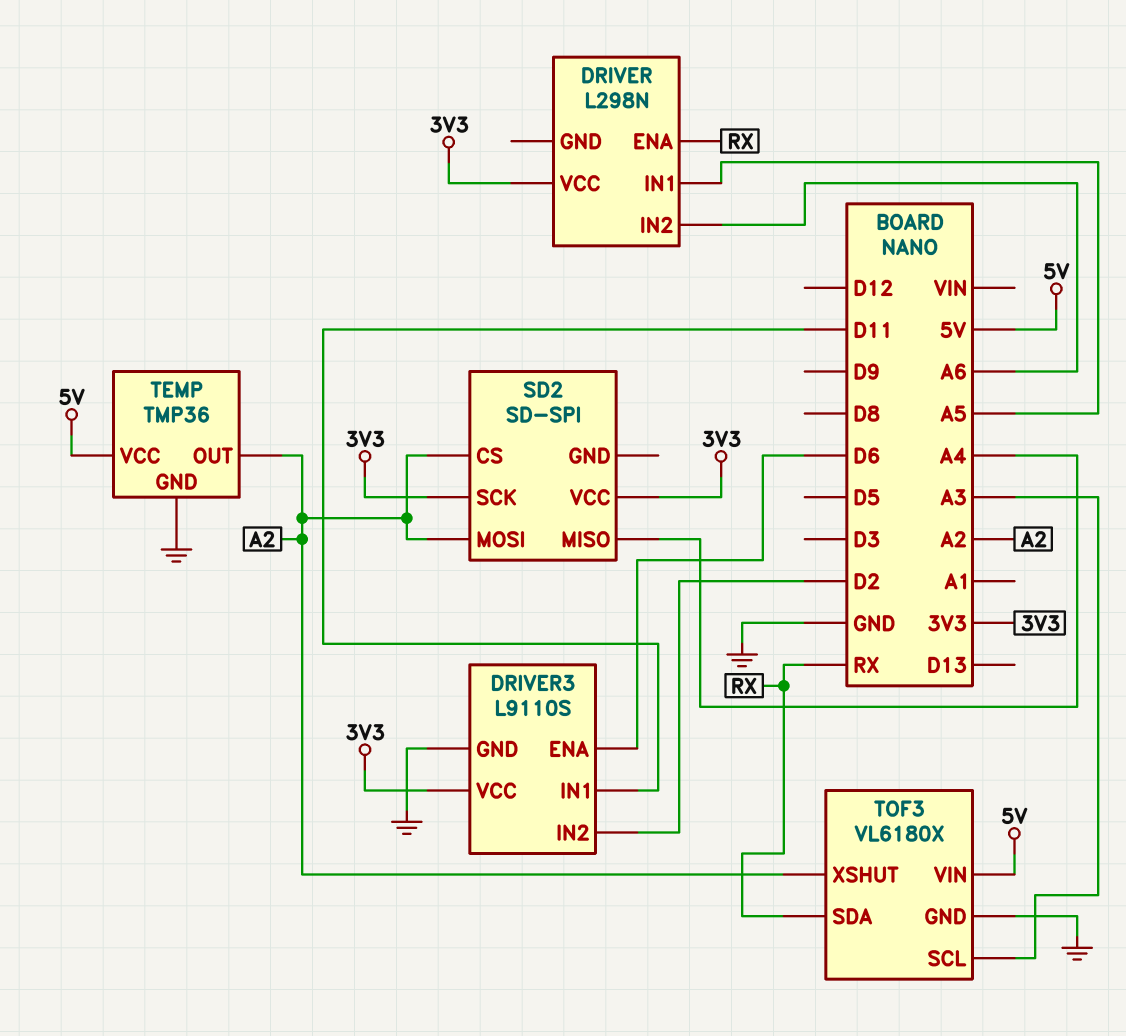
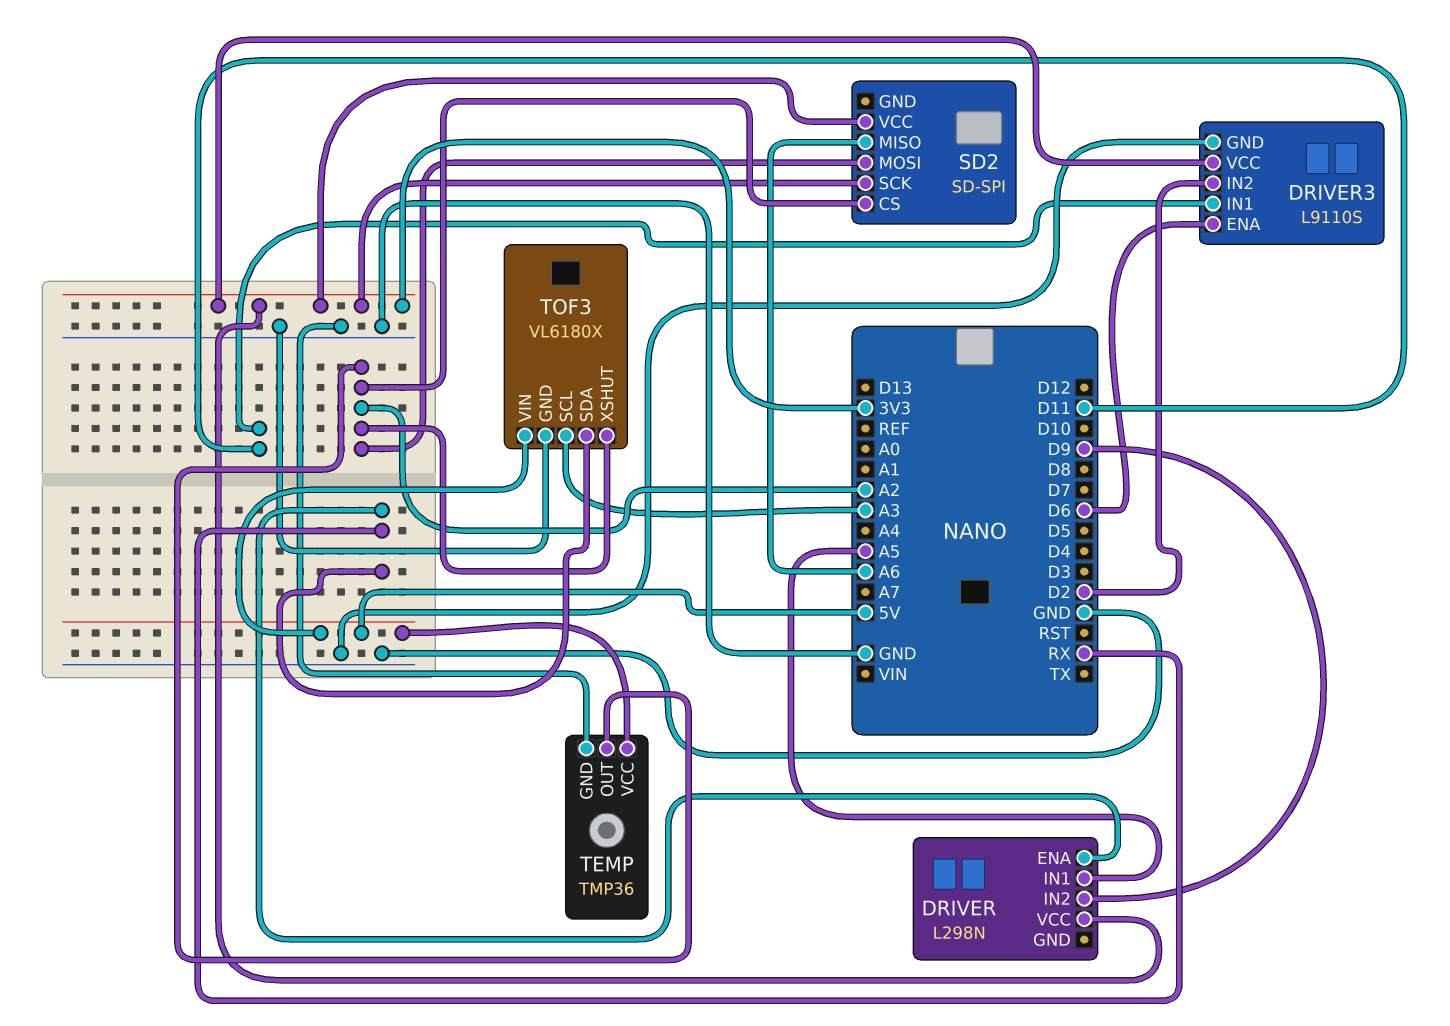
DRIVER pin IN2: A6 -> D9
SD2 pin MISO: A4 -> A6

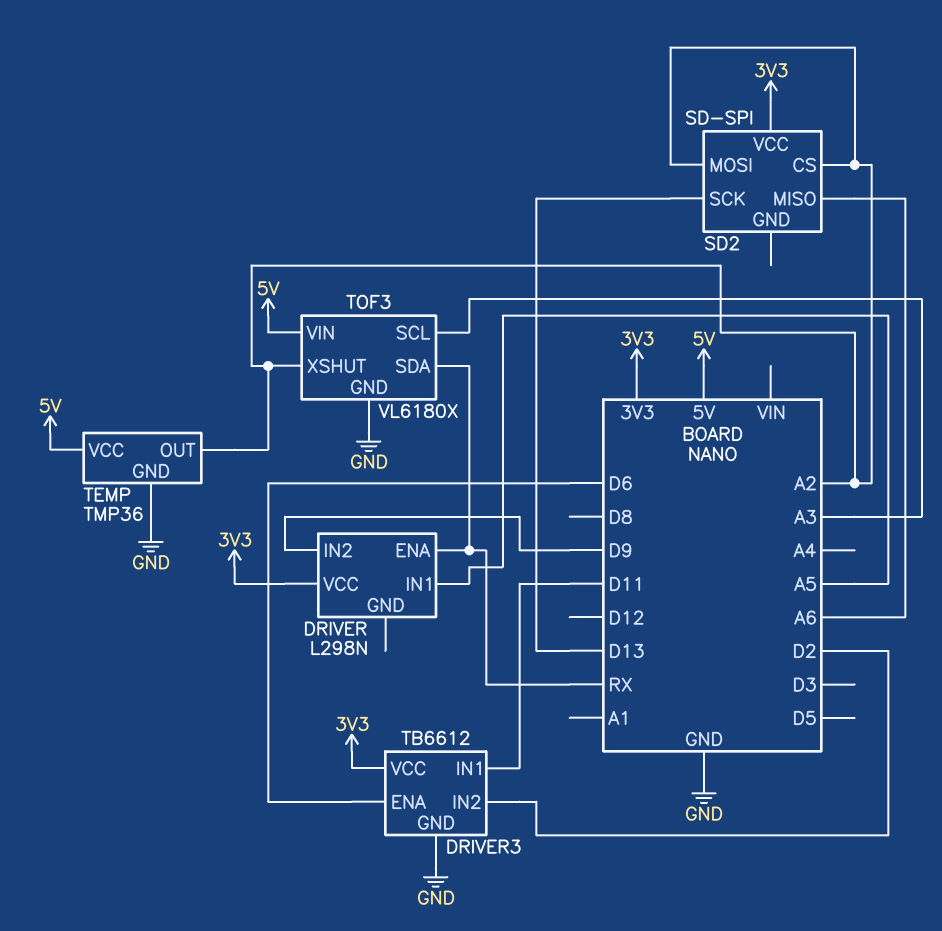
DRIVER3: L9110S -> TB6612
SD2 pin SCK: 3V3 -> D13

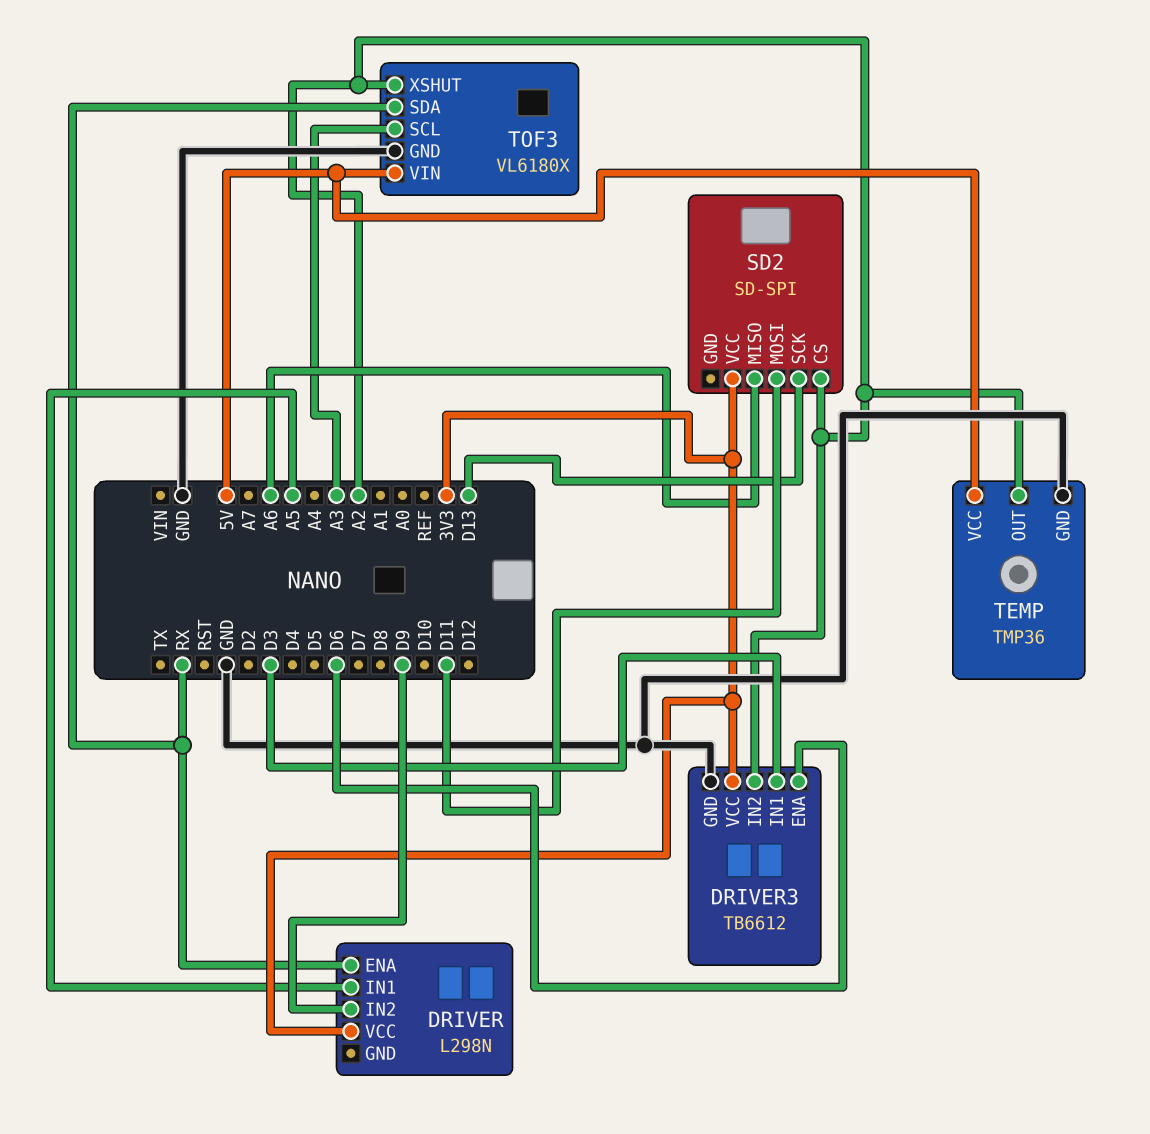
DRIVER3 pin IN1: D11 -> D3
DRIVER3 pin IN2: D2 -> A2
SD2 pin MOSI: A2 -> D11

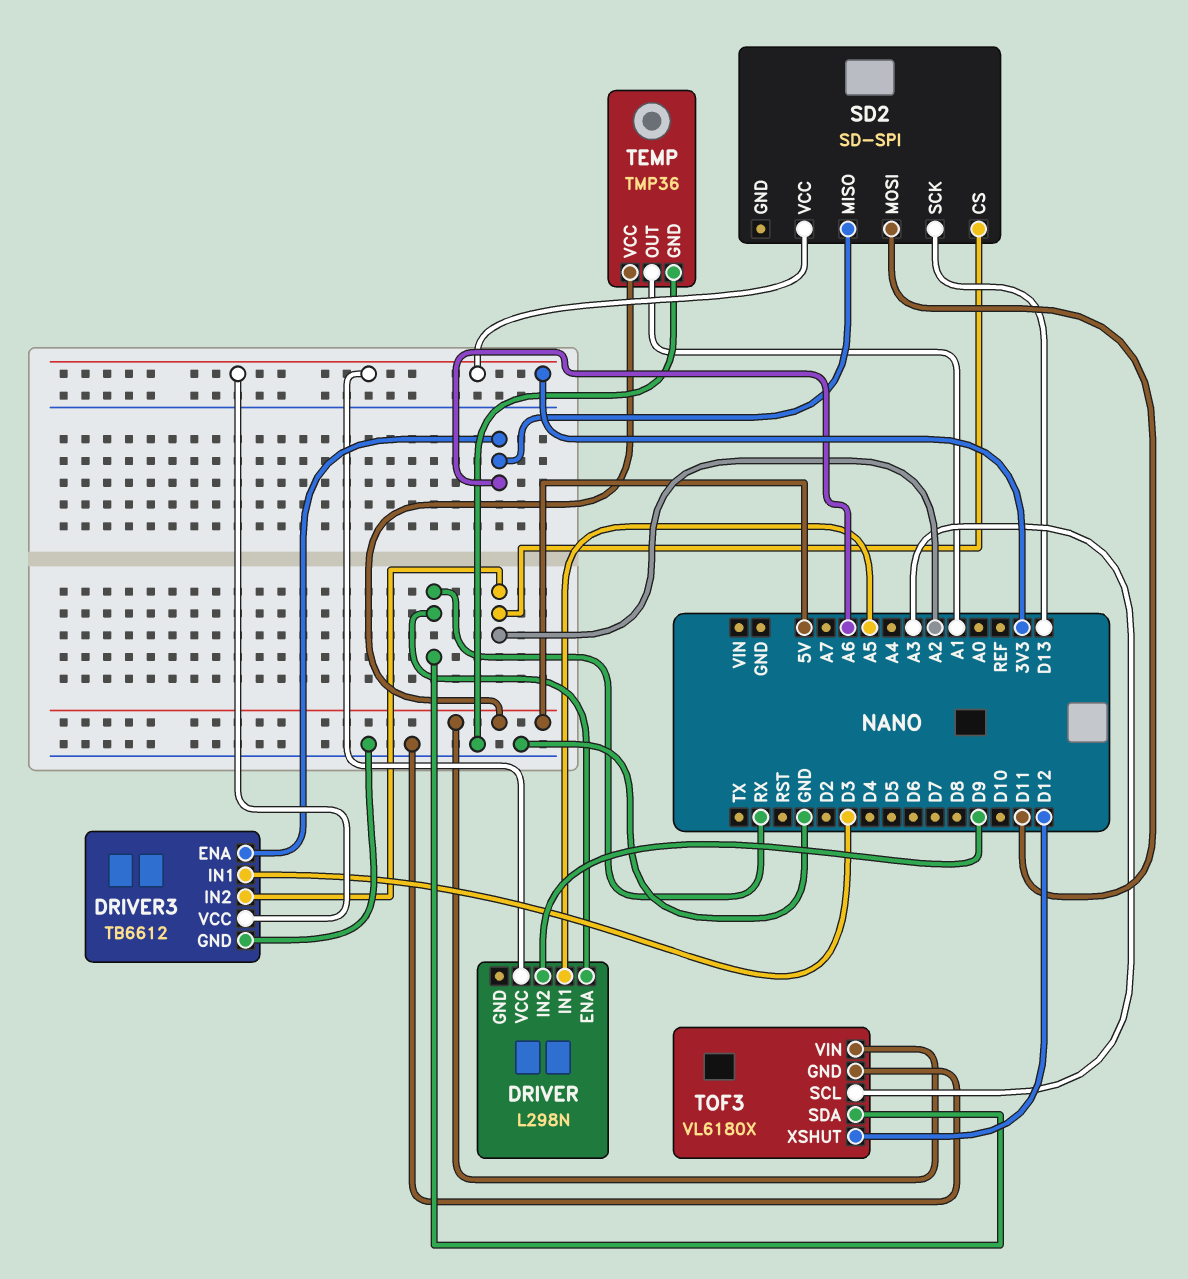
DRIVER3 pin ENA: D6 -> A6
TEMP pin OUT: A2 -> A1
TOF3 pin XSHUT: A2 -> D12

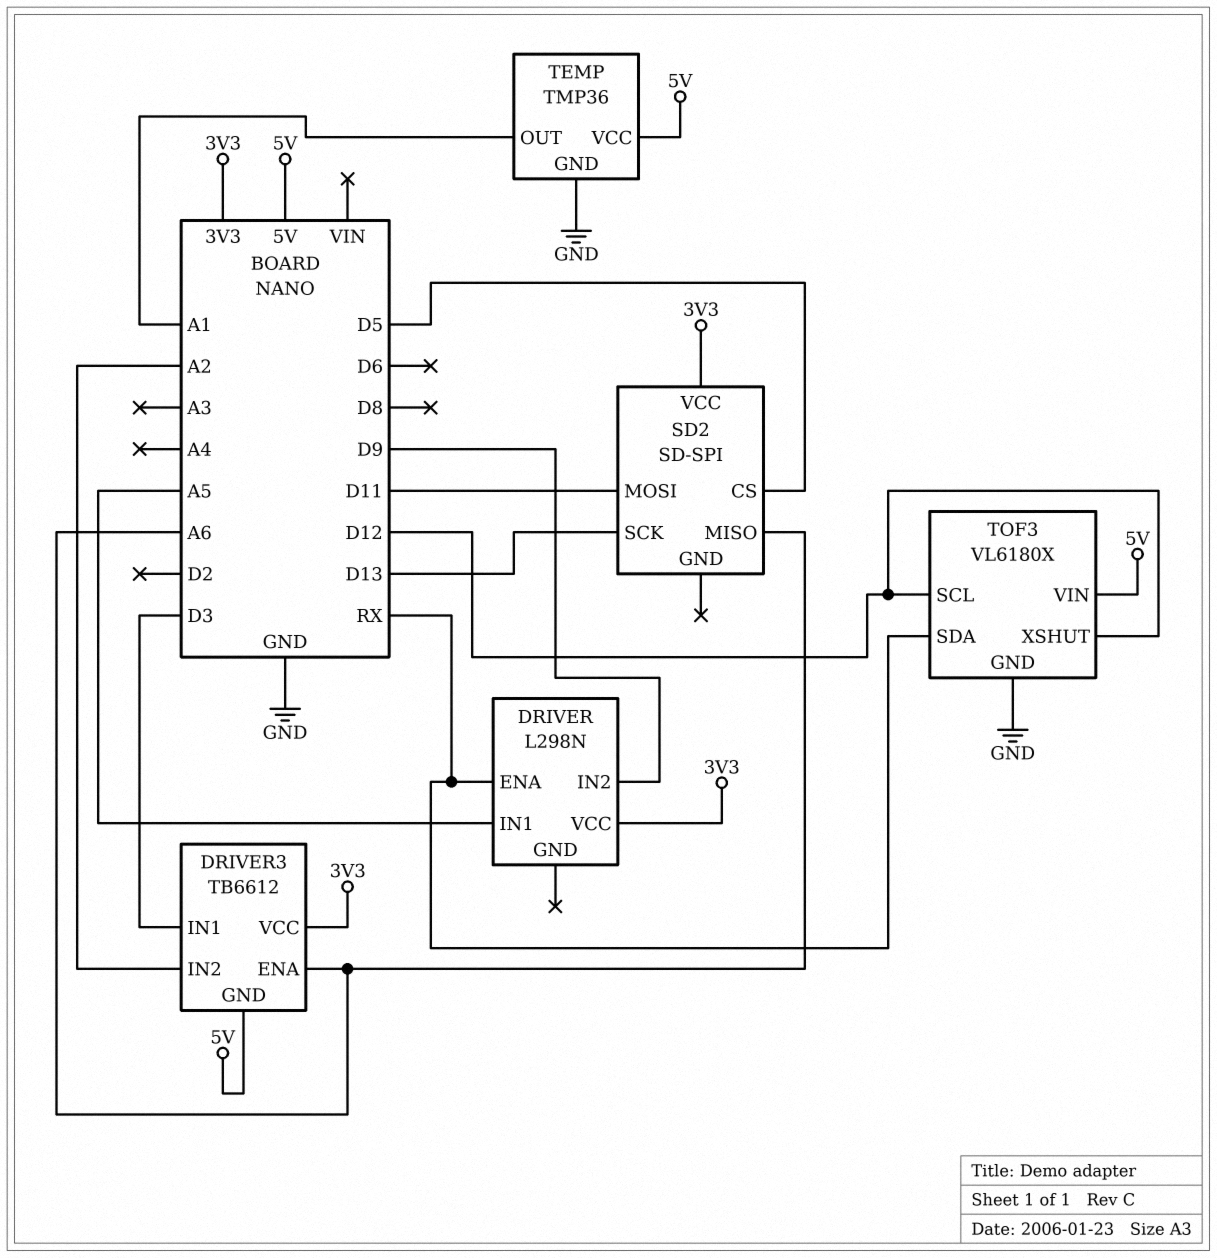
DRIVER3 pin GND: GND -> 5V
SD2 pin CS: A2 -> D5
TOF3 pin SCL: A3 -> D12

